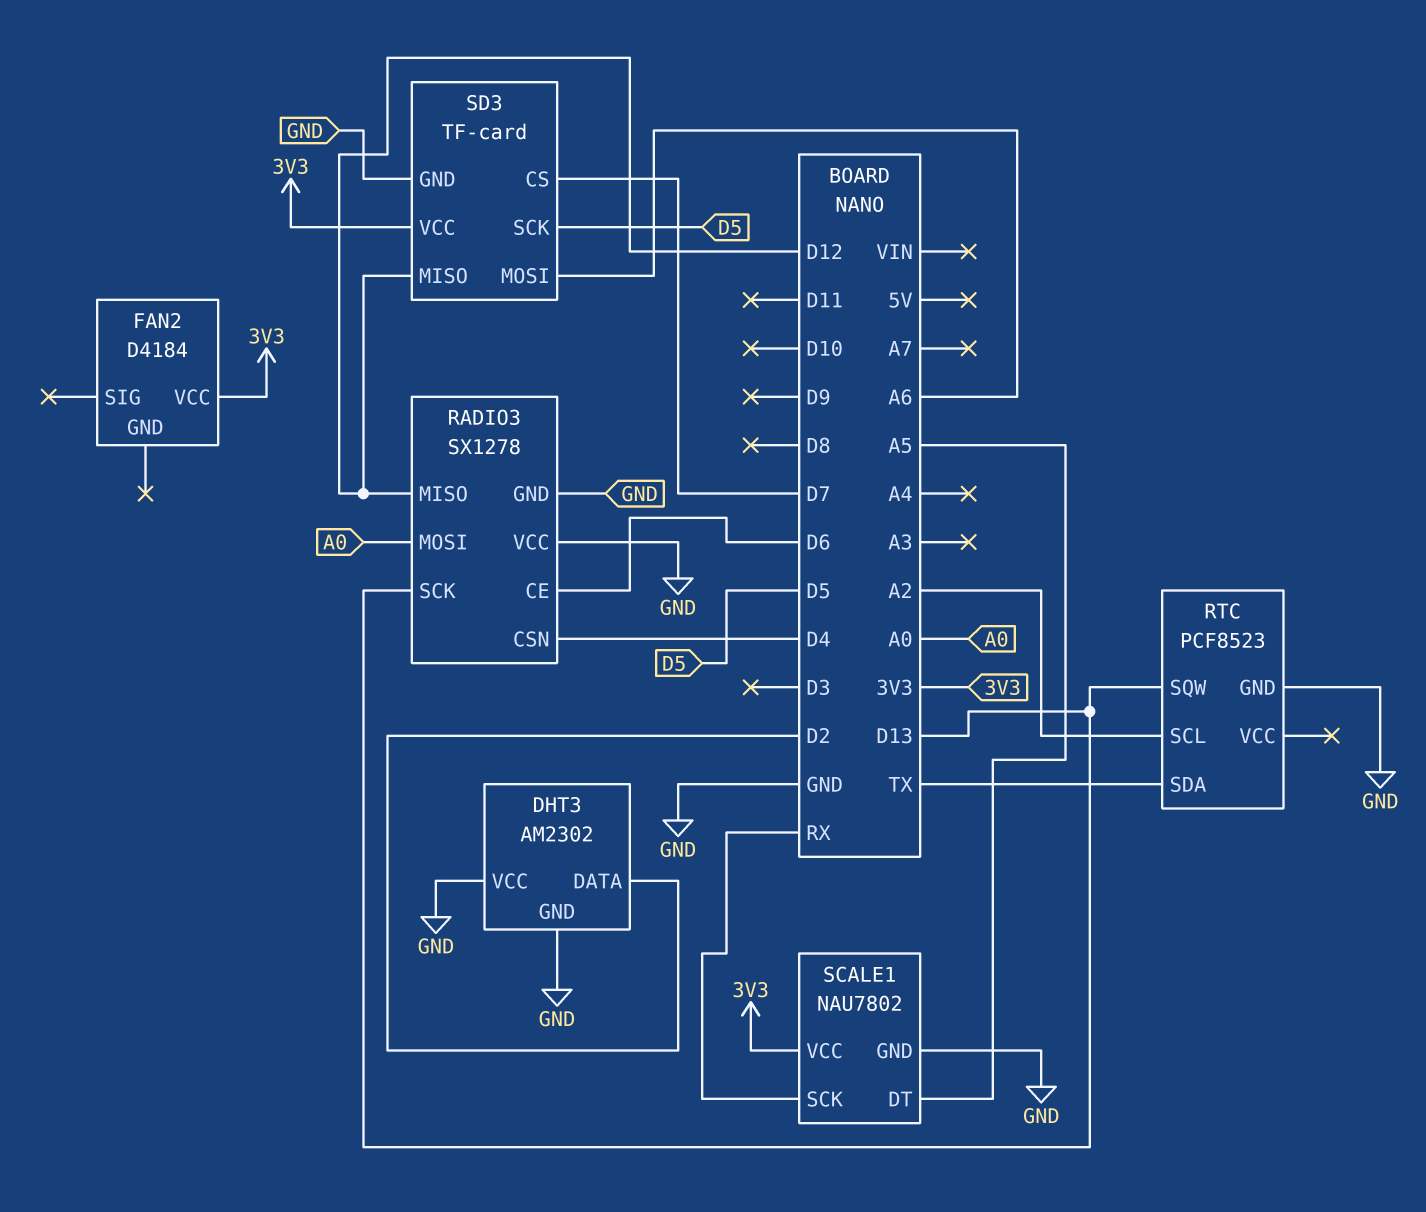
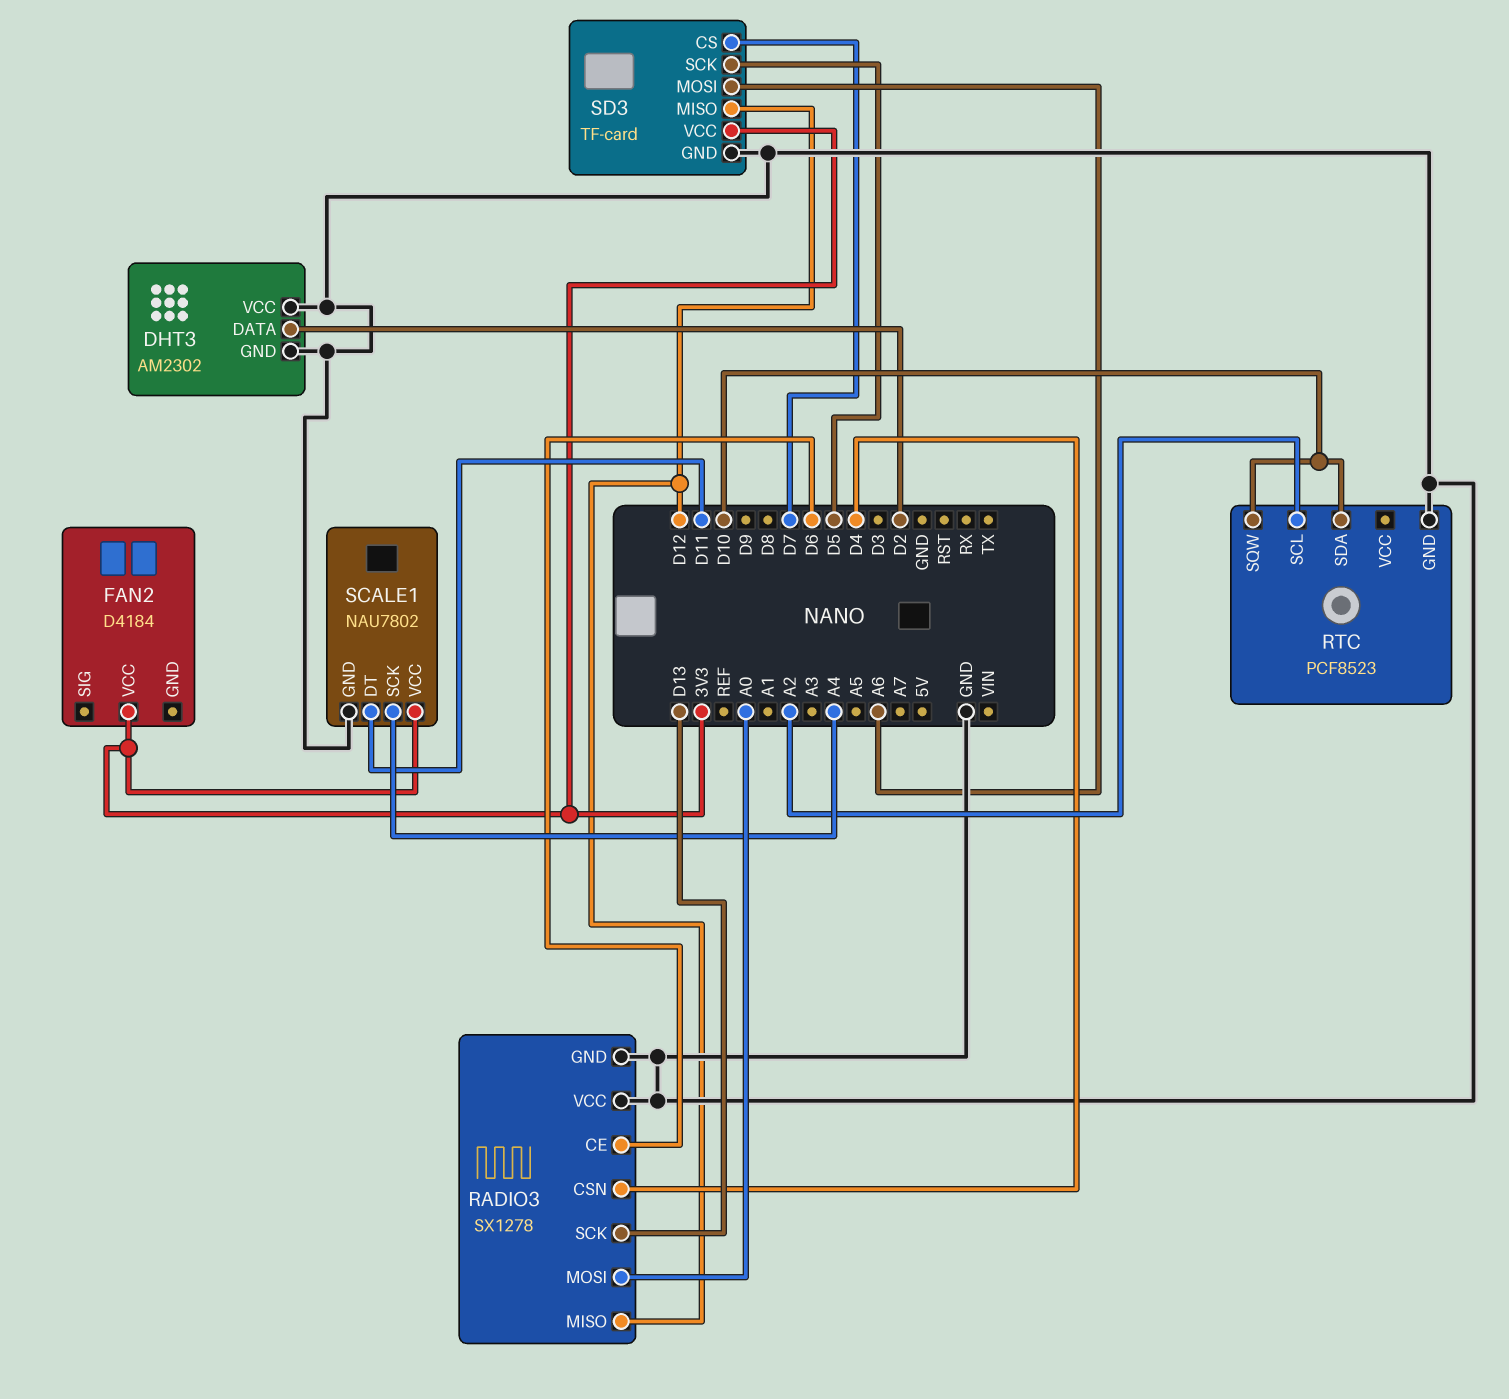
RTC pin SDA: TX -> D10
RTC pin SQW: D13 -> D10
SCALE1 pin DT: A5 -> D11
SCALE1 pin SCK: RX -> A4

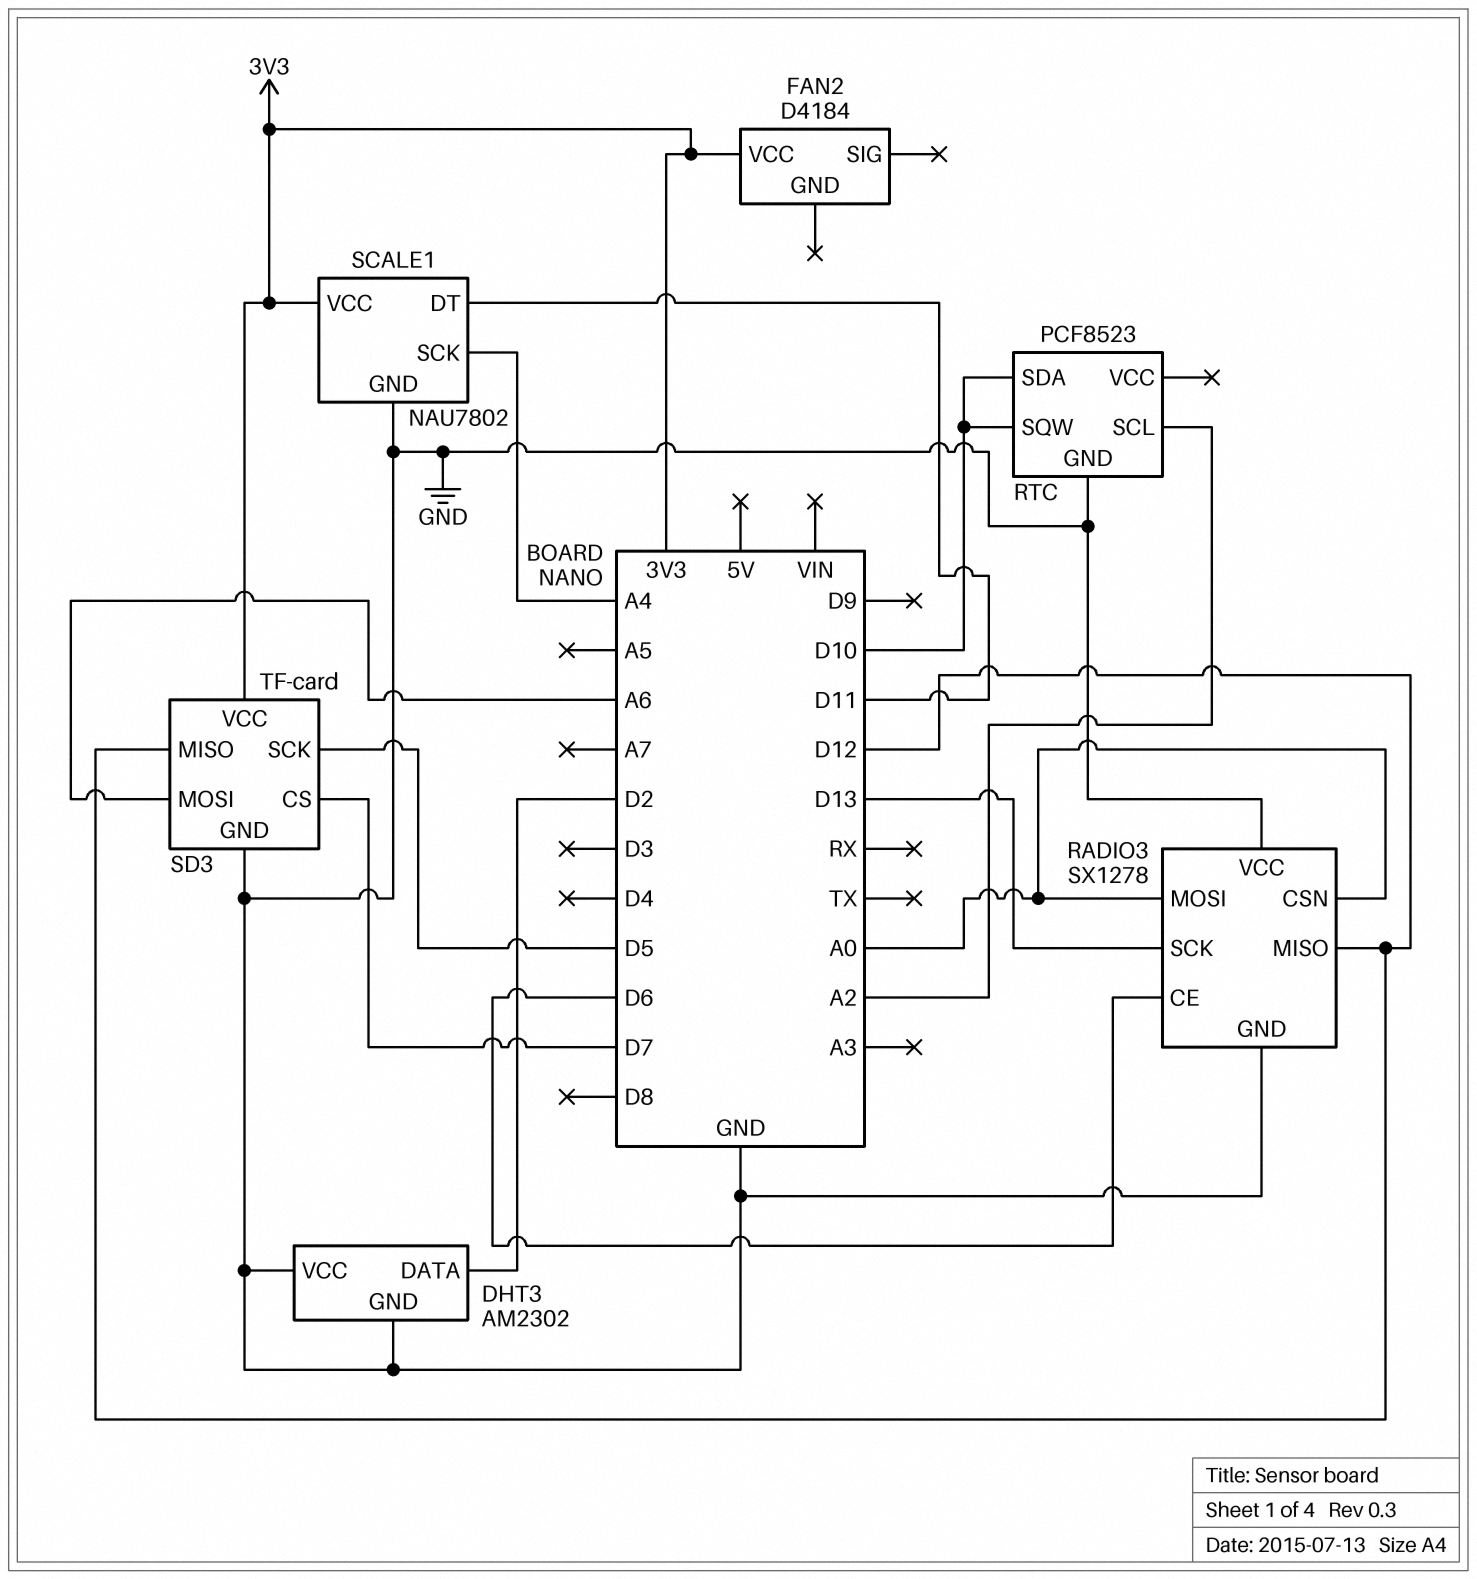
RADIO3 pin CSN: D4 -> A0

